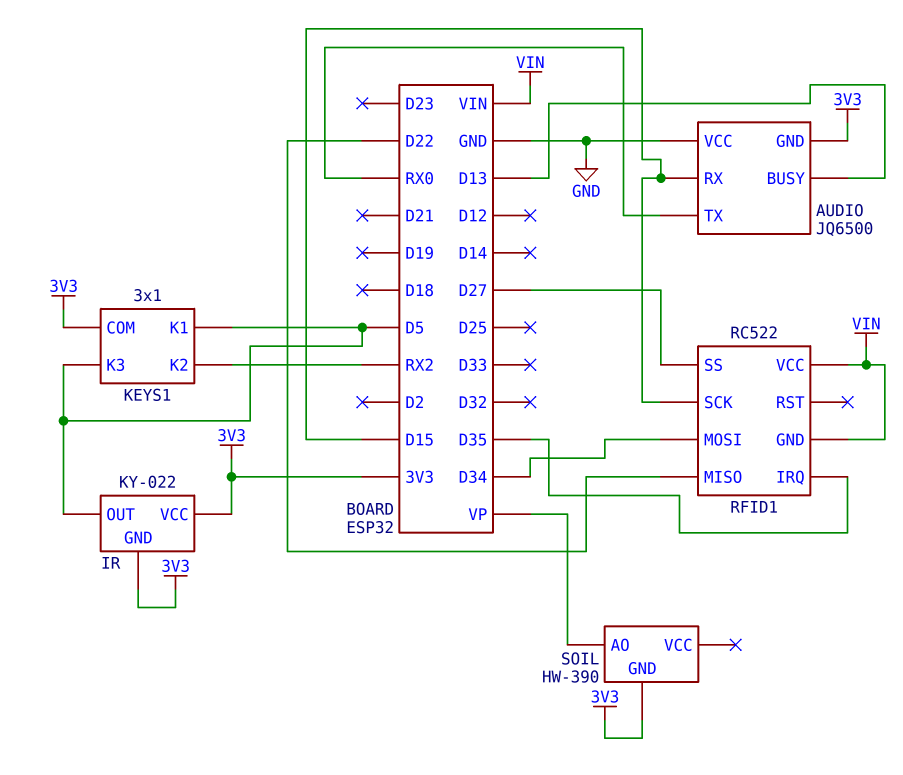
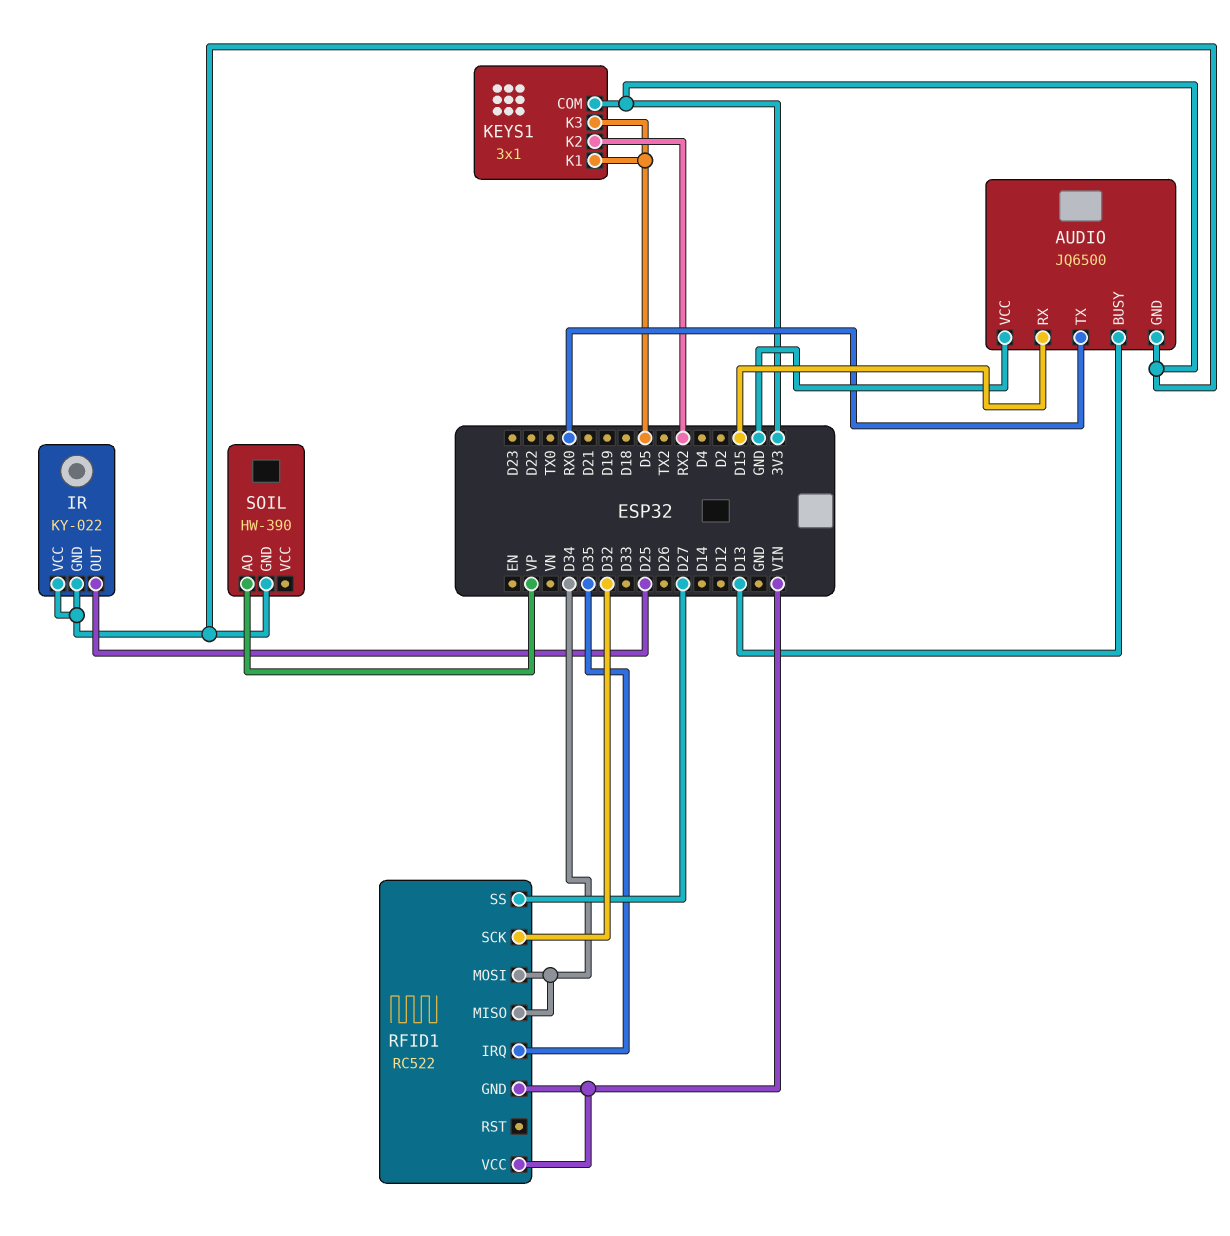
IR pin OUT: D5 -> D25
RFID1 pin MISO: D22 -> D34
RFID1 pin SCK: D15 -> D32

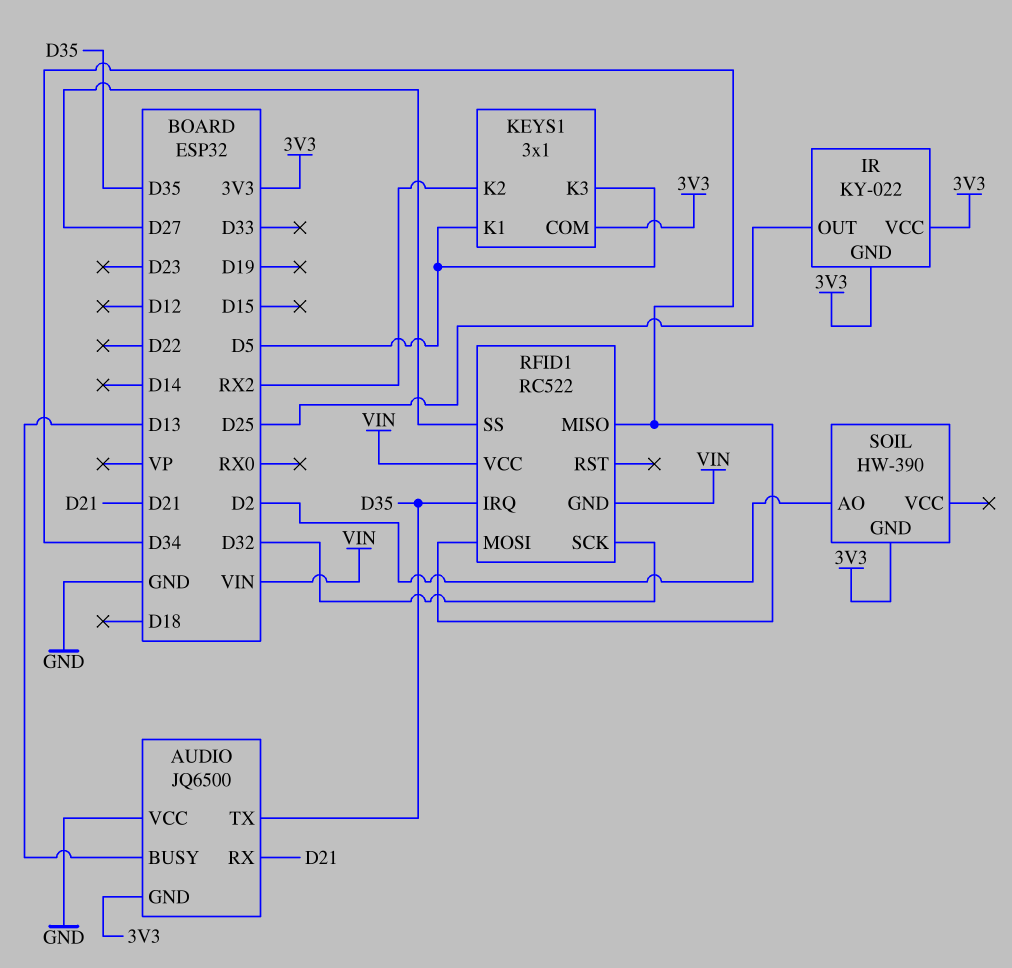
AUDIO pin RX: D15 -> D21
AUDIO pin TX: RX0 -> D35
SOIL pin AO: VP -> D2

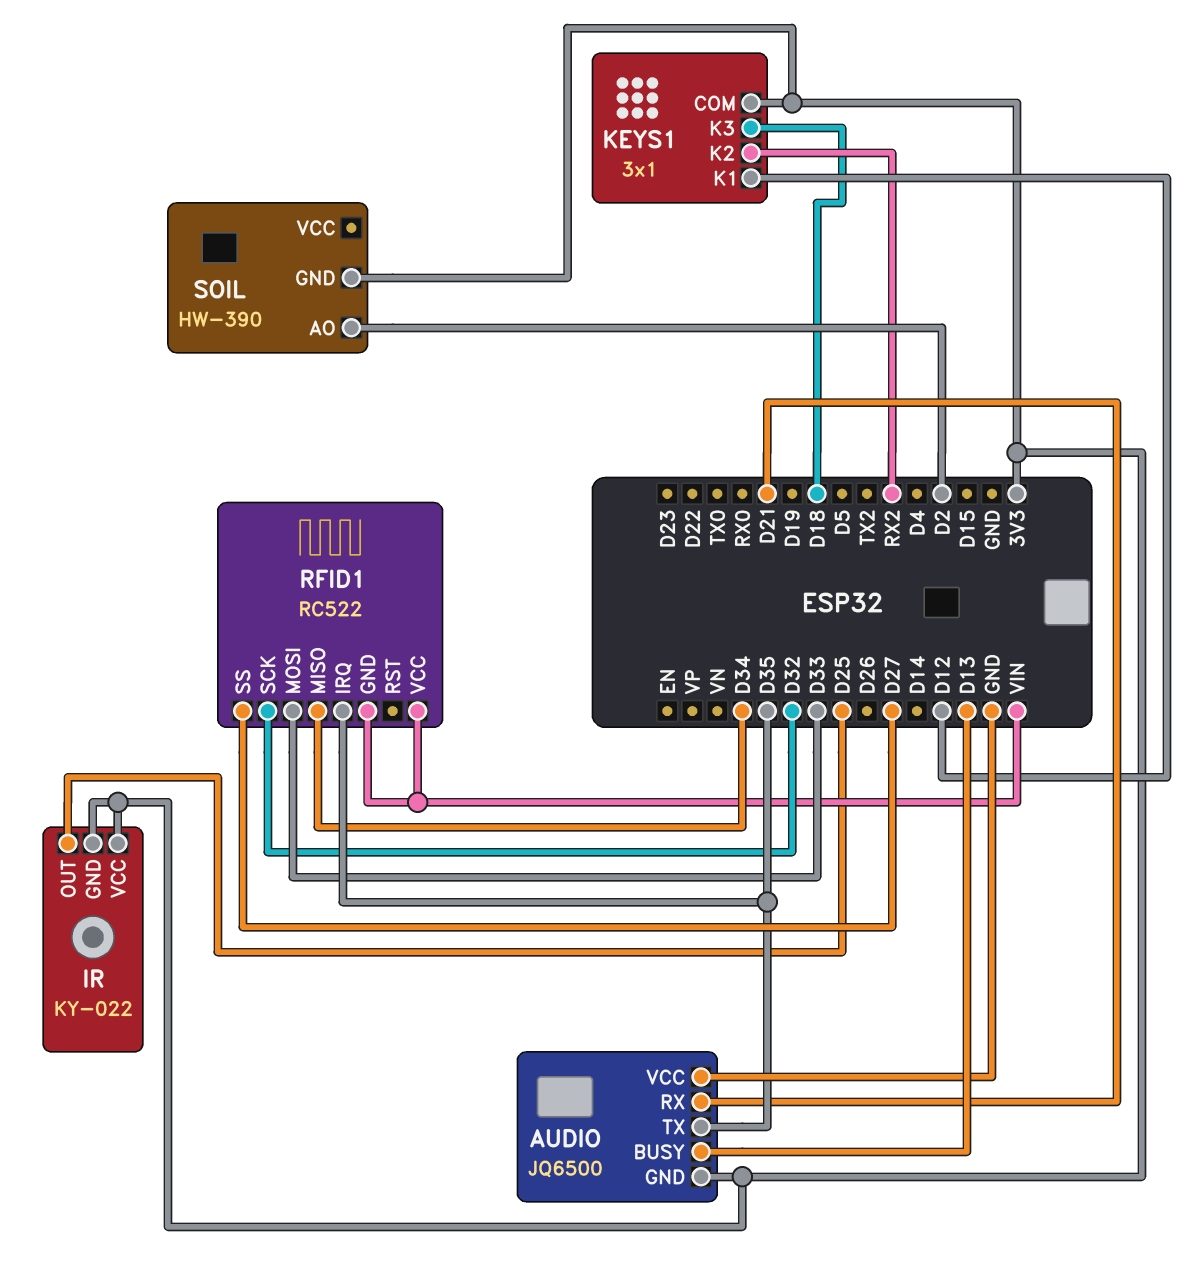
KEYS1 pin K1: D5 -> D12
KEYS1 pin K3: D5 -> D18
RFID1 pin MOSI: D34 -> D33

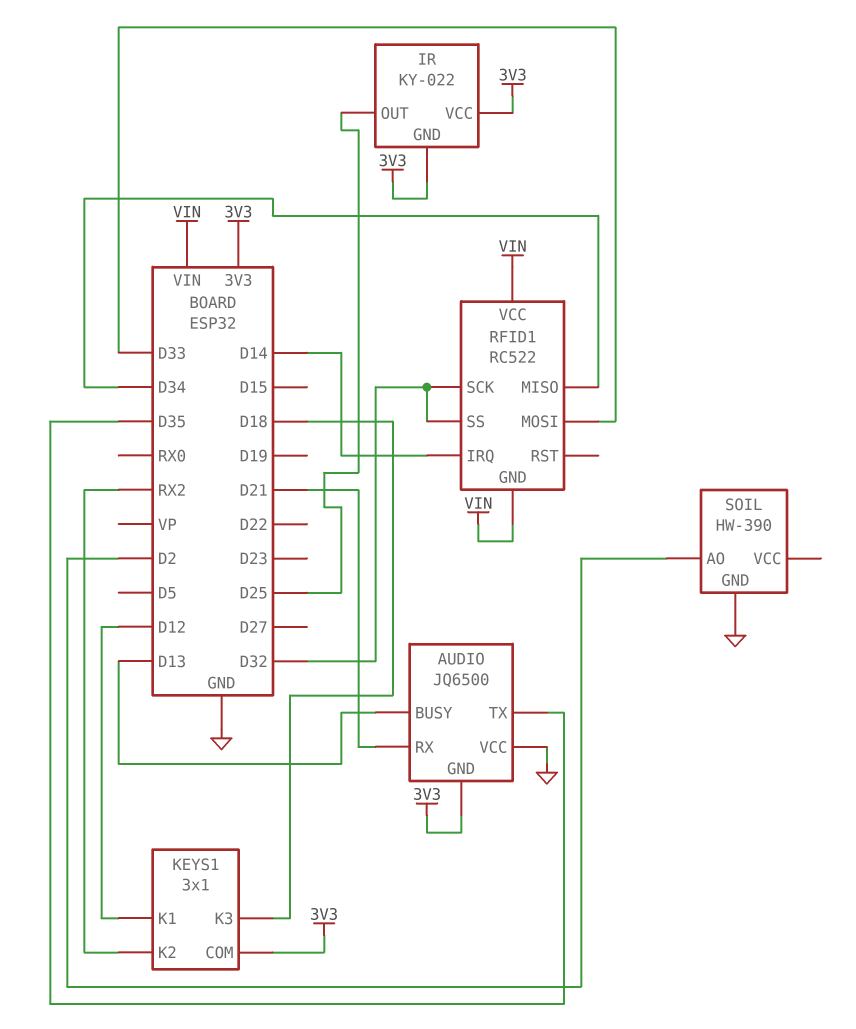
RFID1 pin IRQ: D35 -> D14
RFID1 pin SS: D27 -> D32
SOIL pin GND: 3V3 -> GND

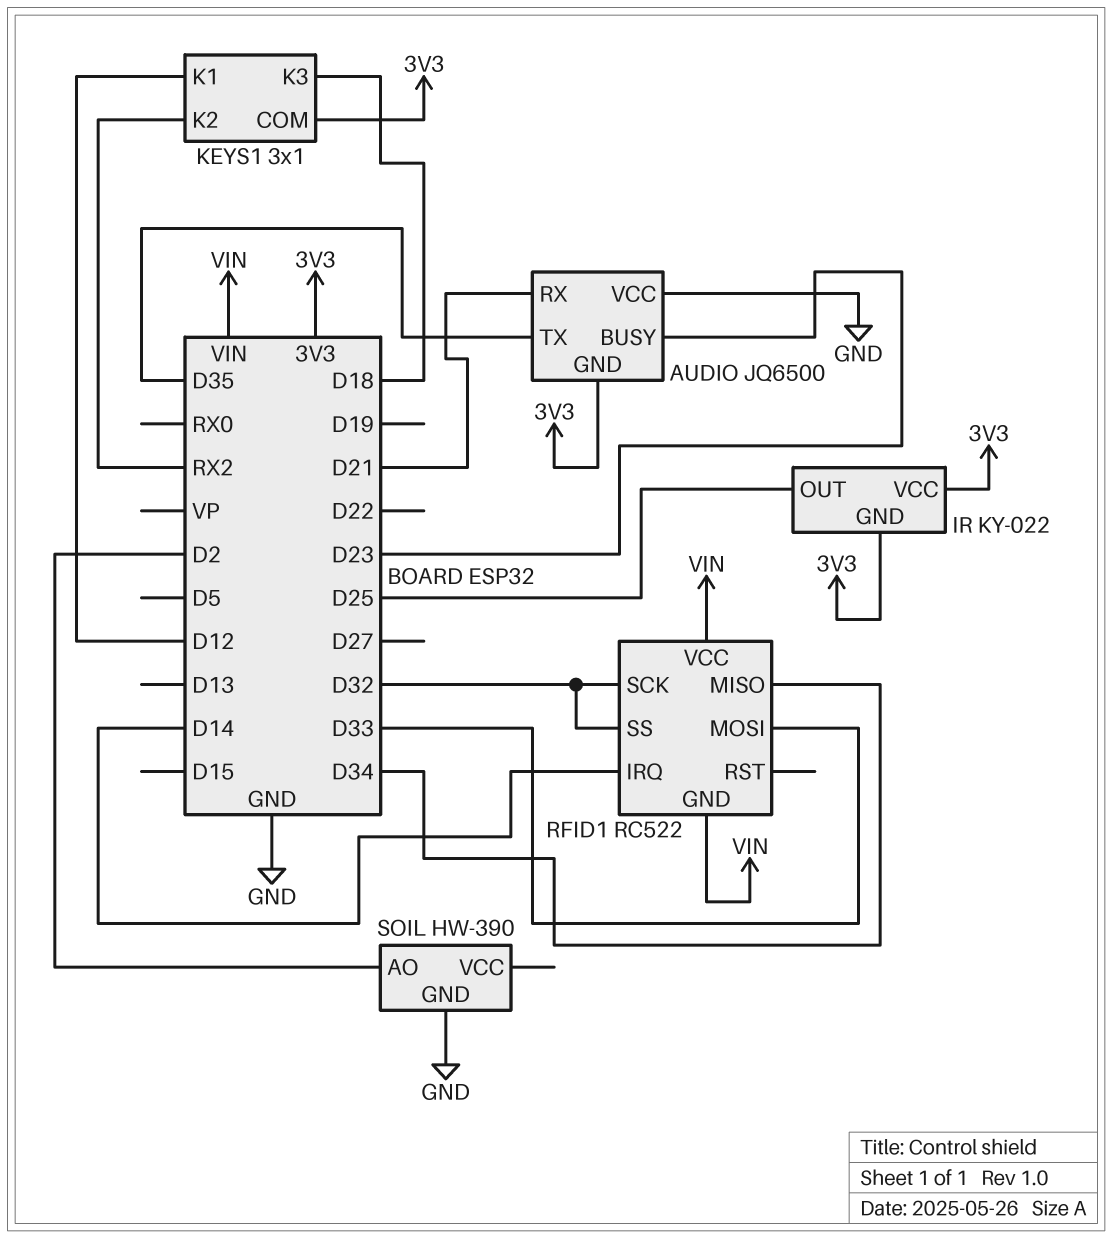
AUDIO pin BUSY: D13 -> D23

